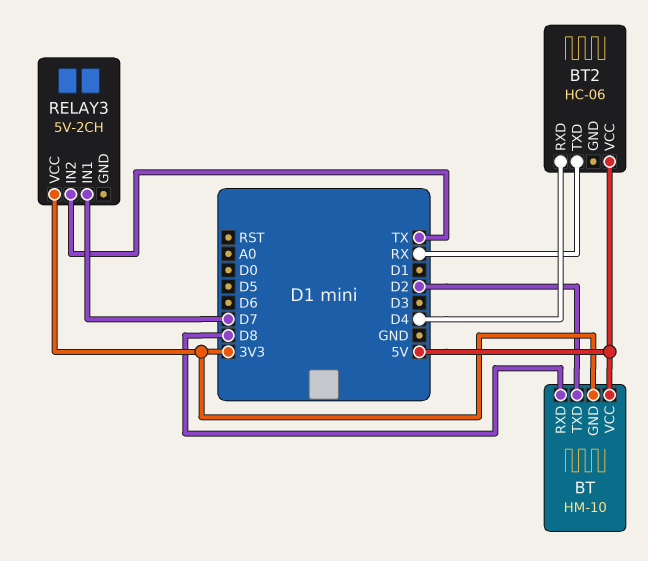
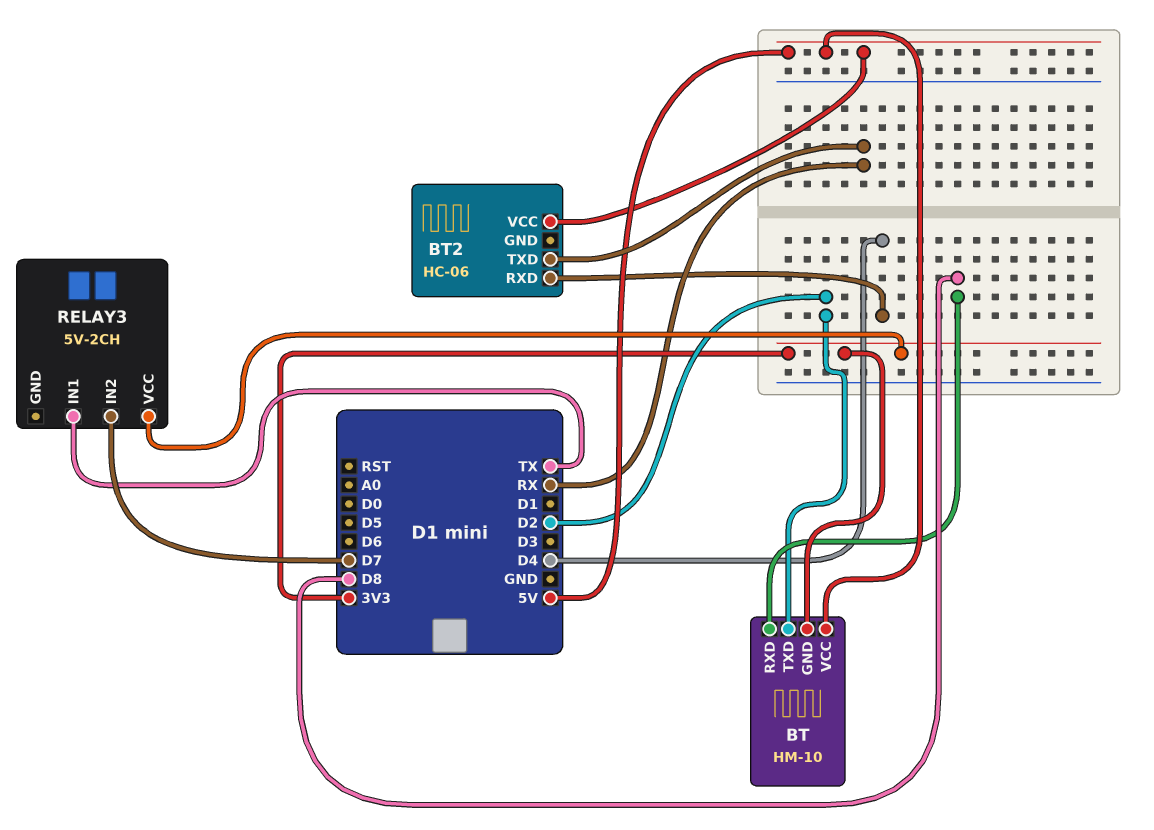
RELAY3 pin IN1: D7 -> TX
RELAY3 pin IN2: TX -> D7

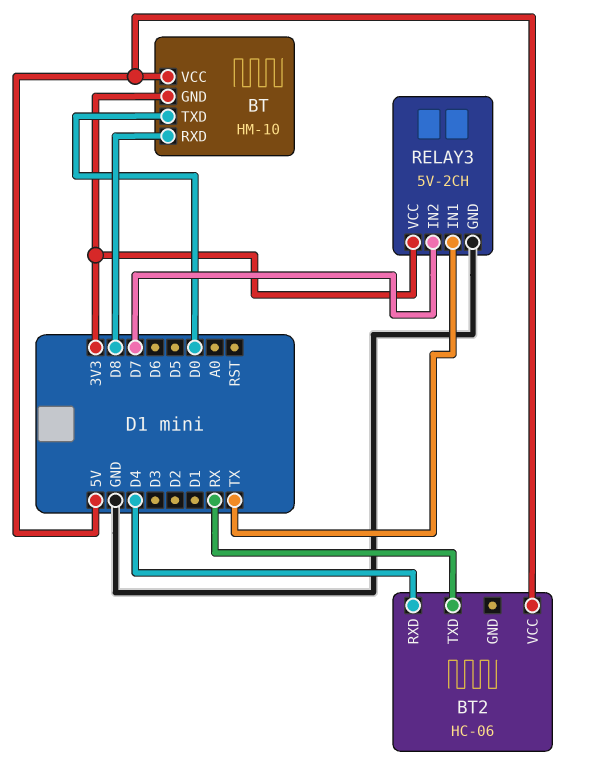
BT pin TXD: D2 -> D0
RELAY3 pin GND: none -> GND

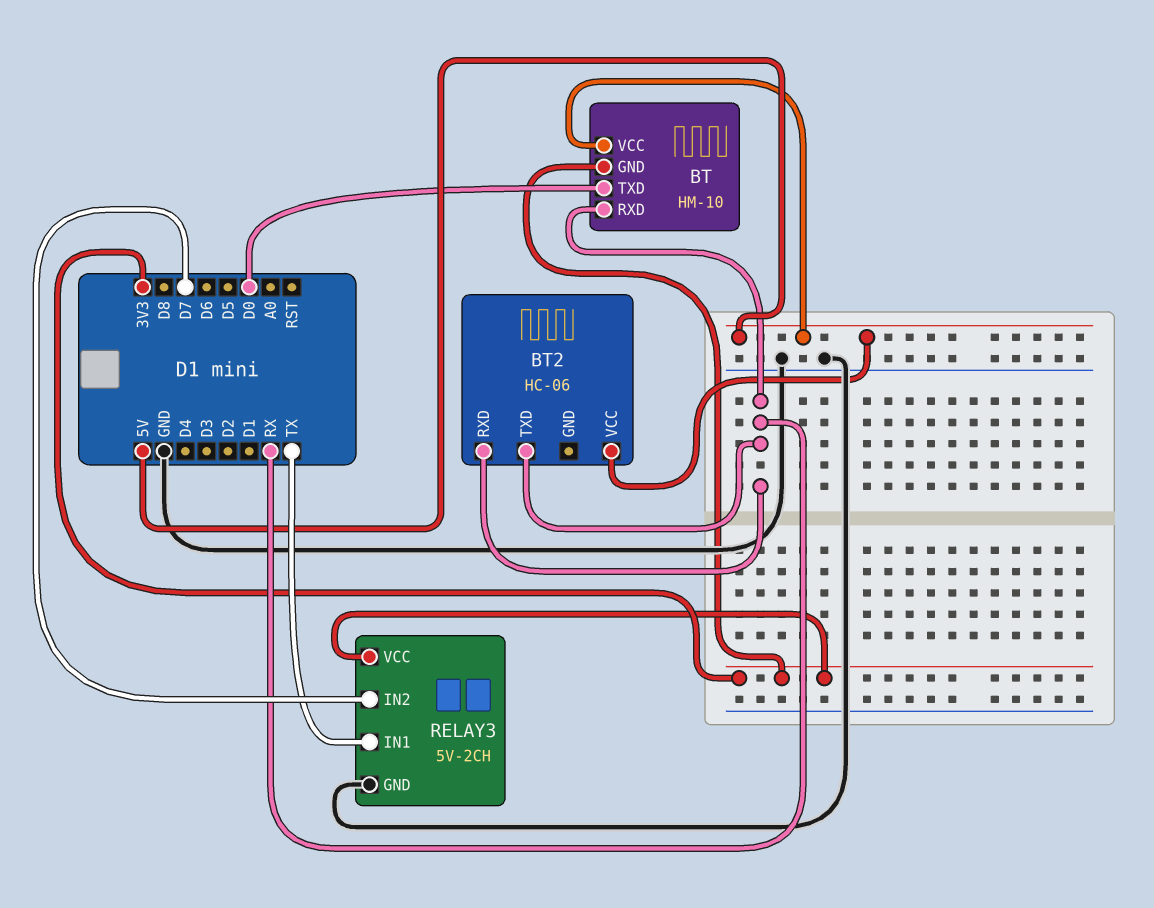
BT pin RXD: D8 -> RX
BT2 pin RXD: D4 -> RX

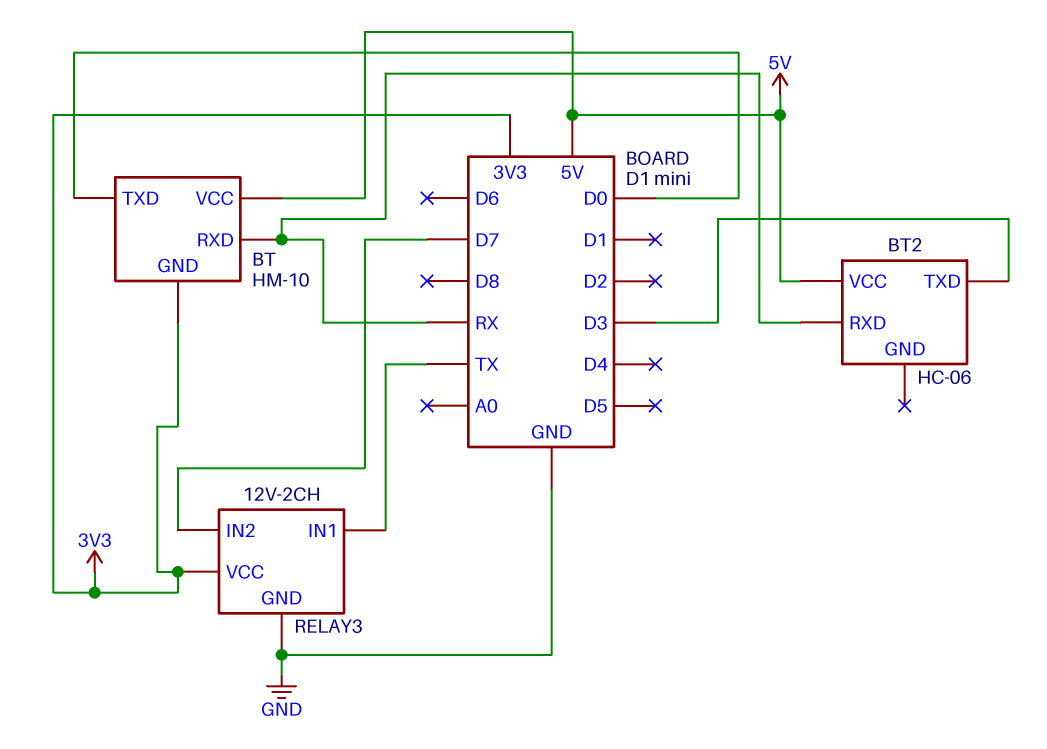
BT2 pin TXD: RX -> D3
RELAY3: 5V-2CH -> 12V-2CH

